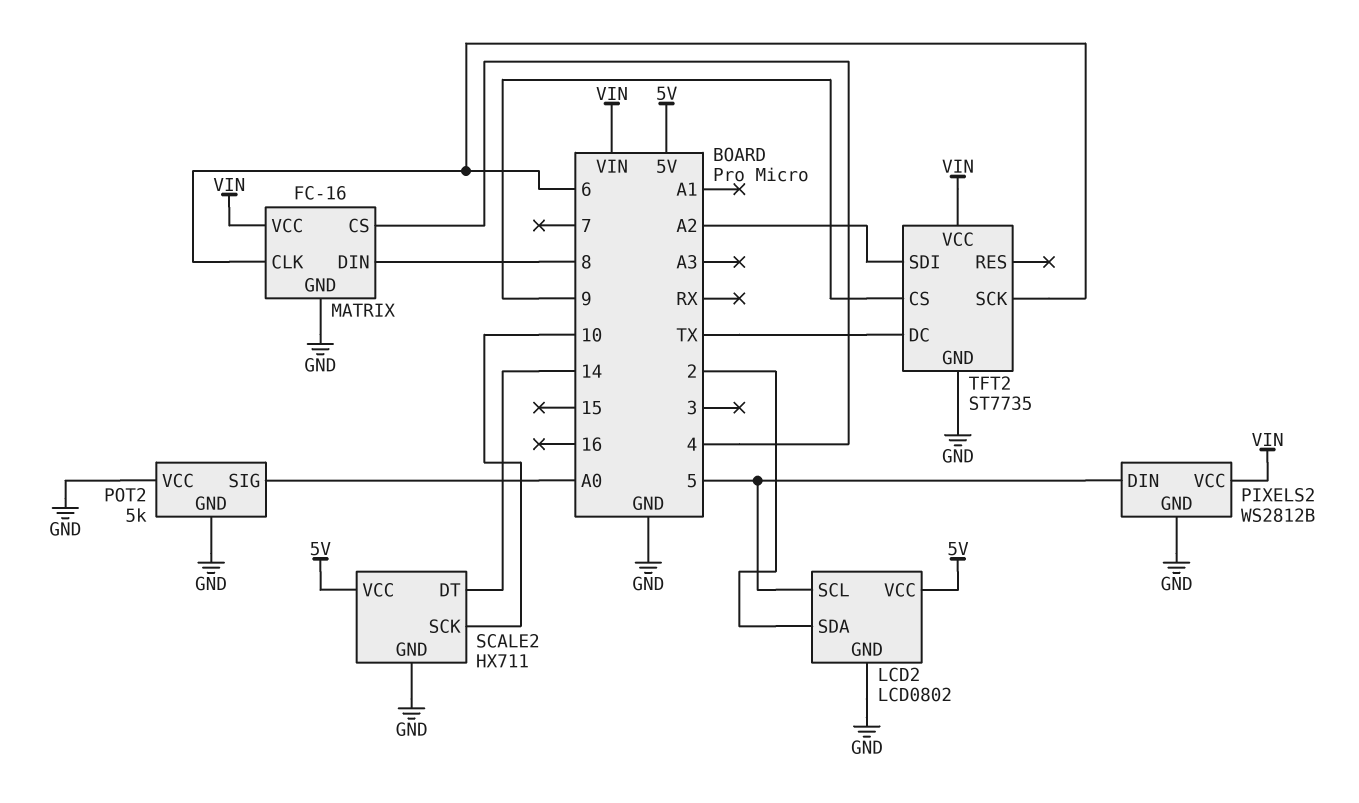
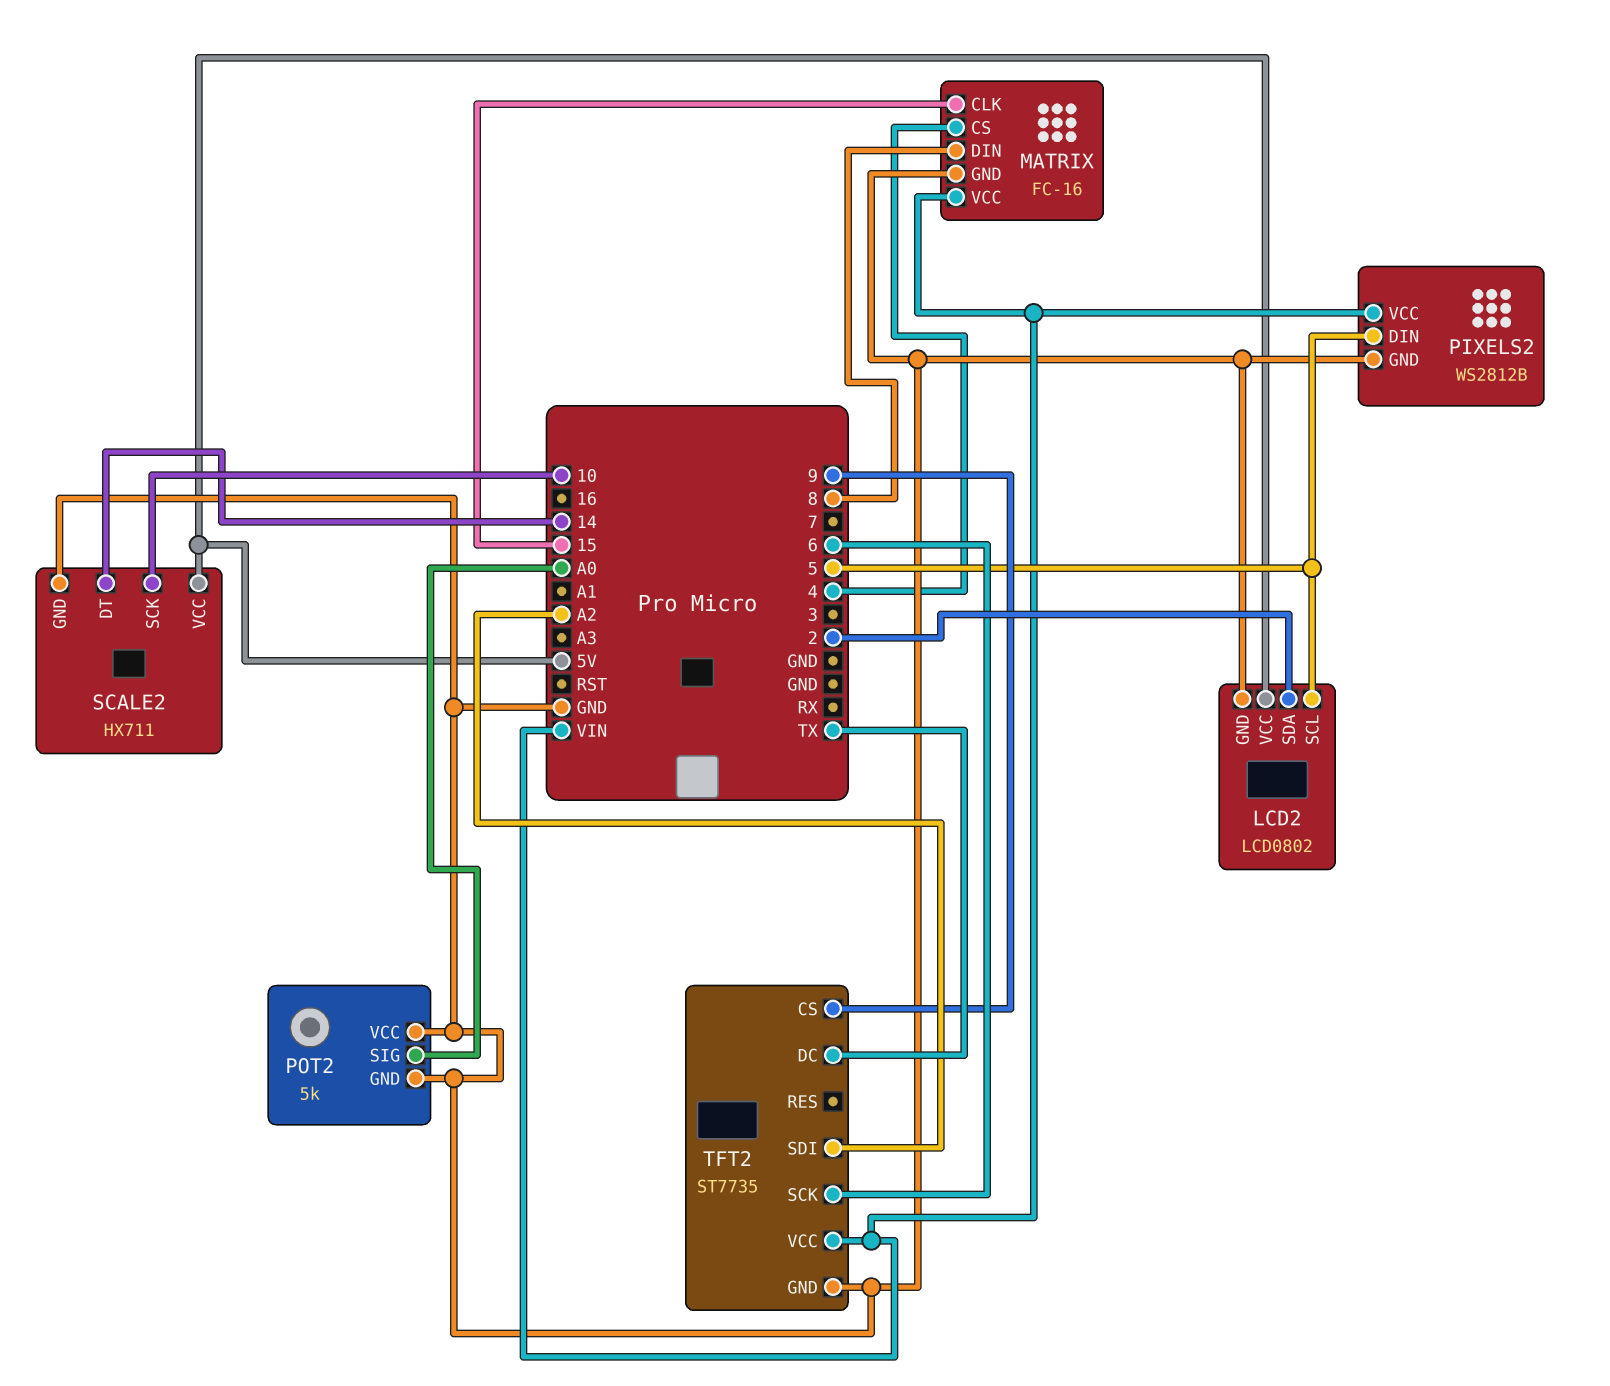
MATRIX pin CLK: 6 -> 15

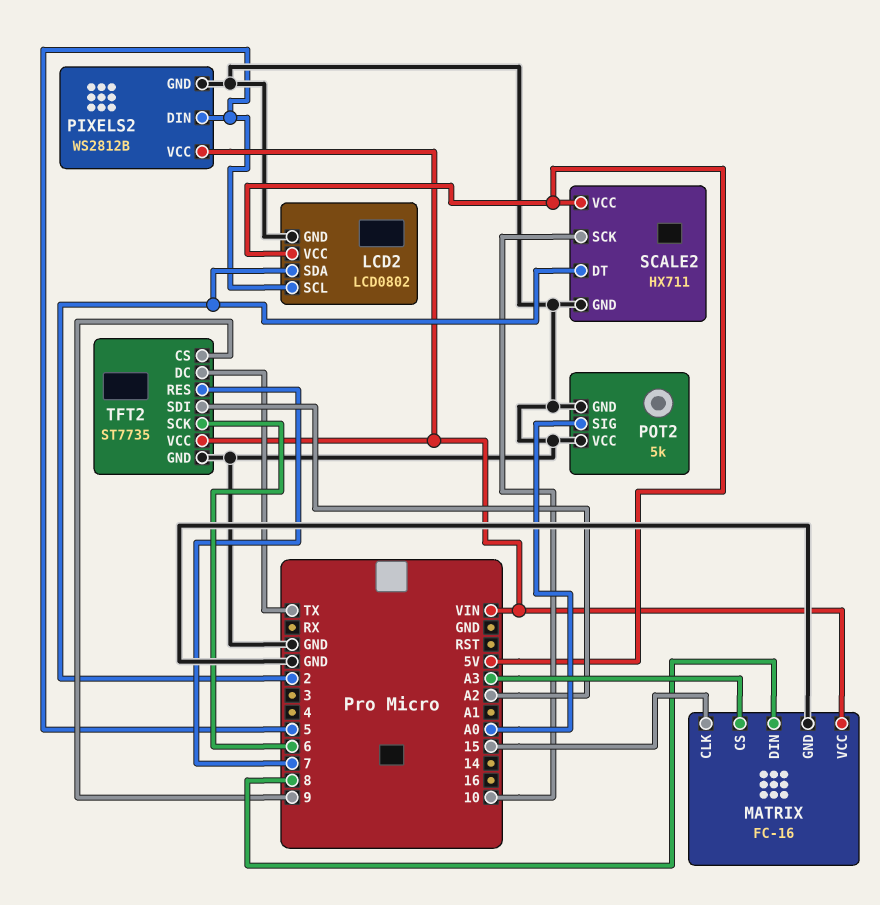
MATRIX pin CS: 4 -> A3
SCALE2 pin DT: 14 -> 2
TFT2 pin RES: none -> 7

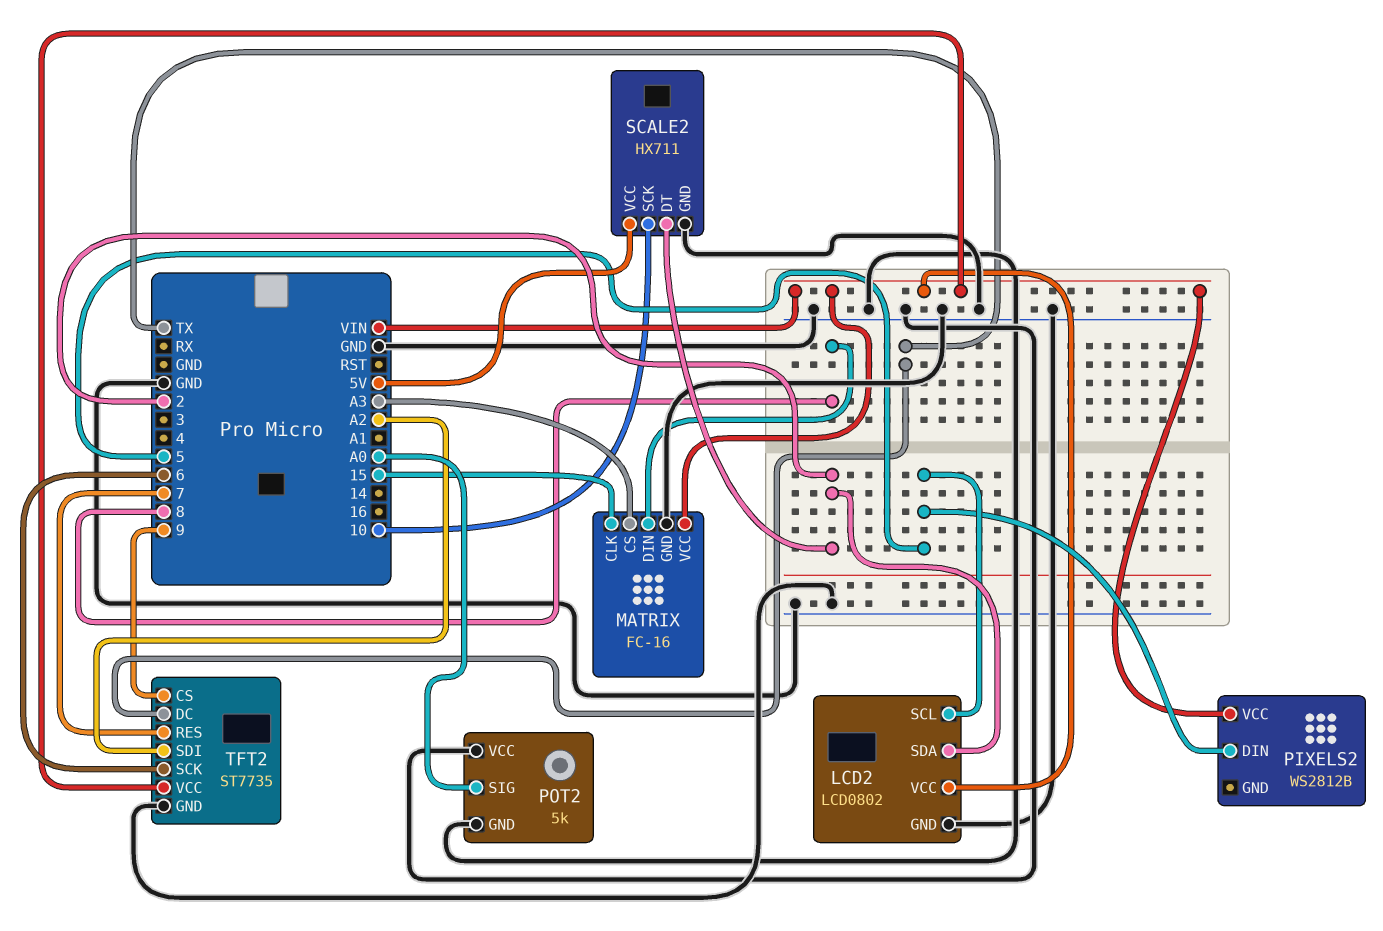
LCD2 pin VCC: 5V -> VIN
PIXELS2 pin GND: GND -> none

